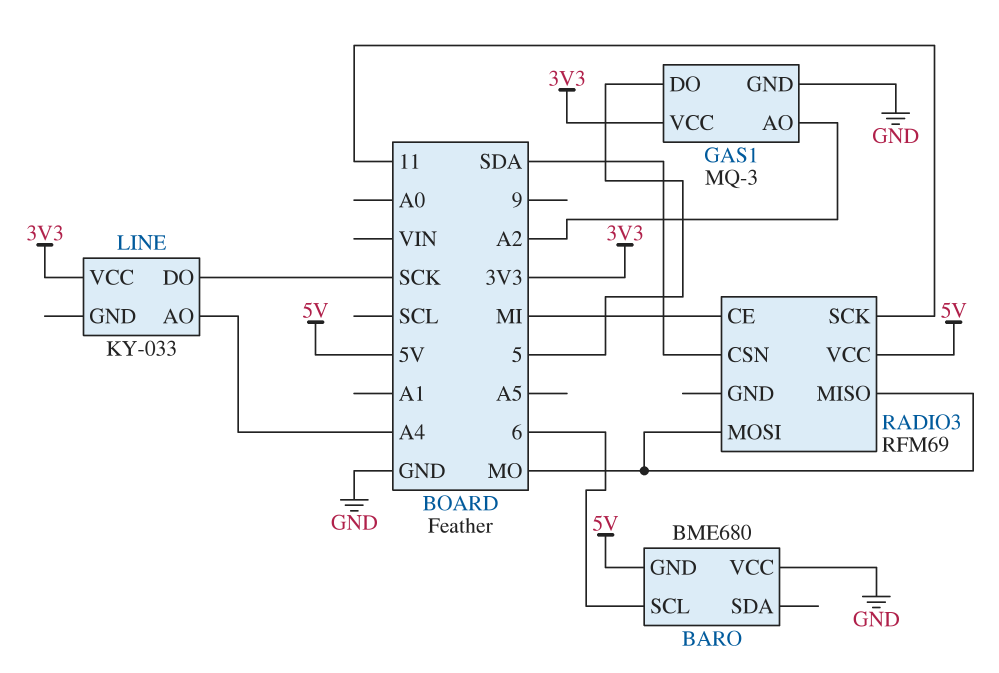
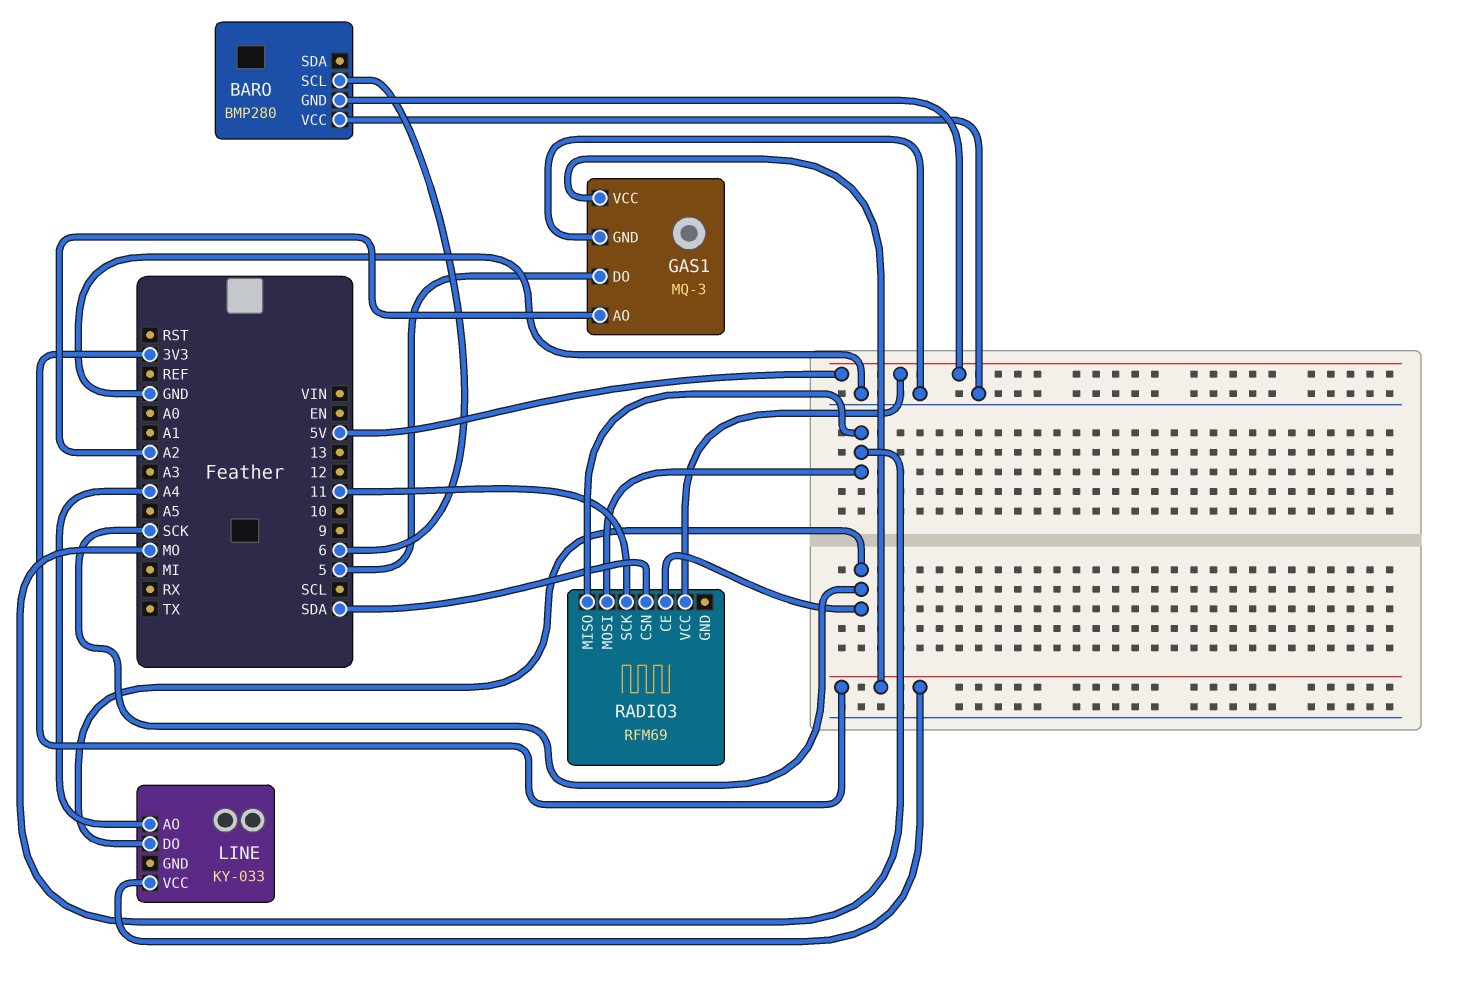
BARO: BME680 -> BMP280
RADIO3 pin CE: MI -> SCK

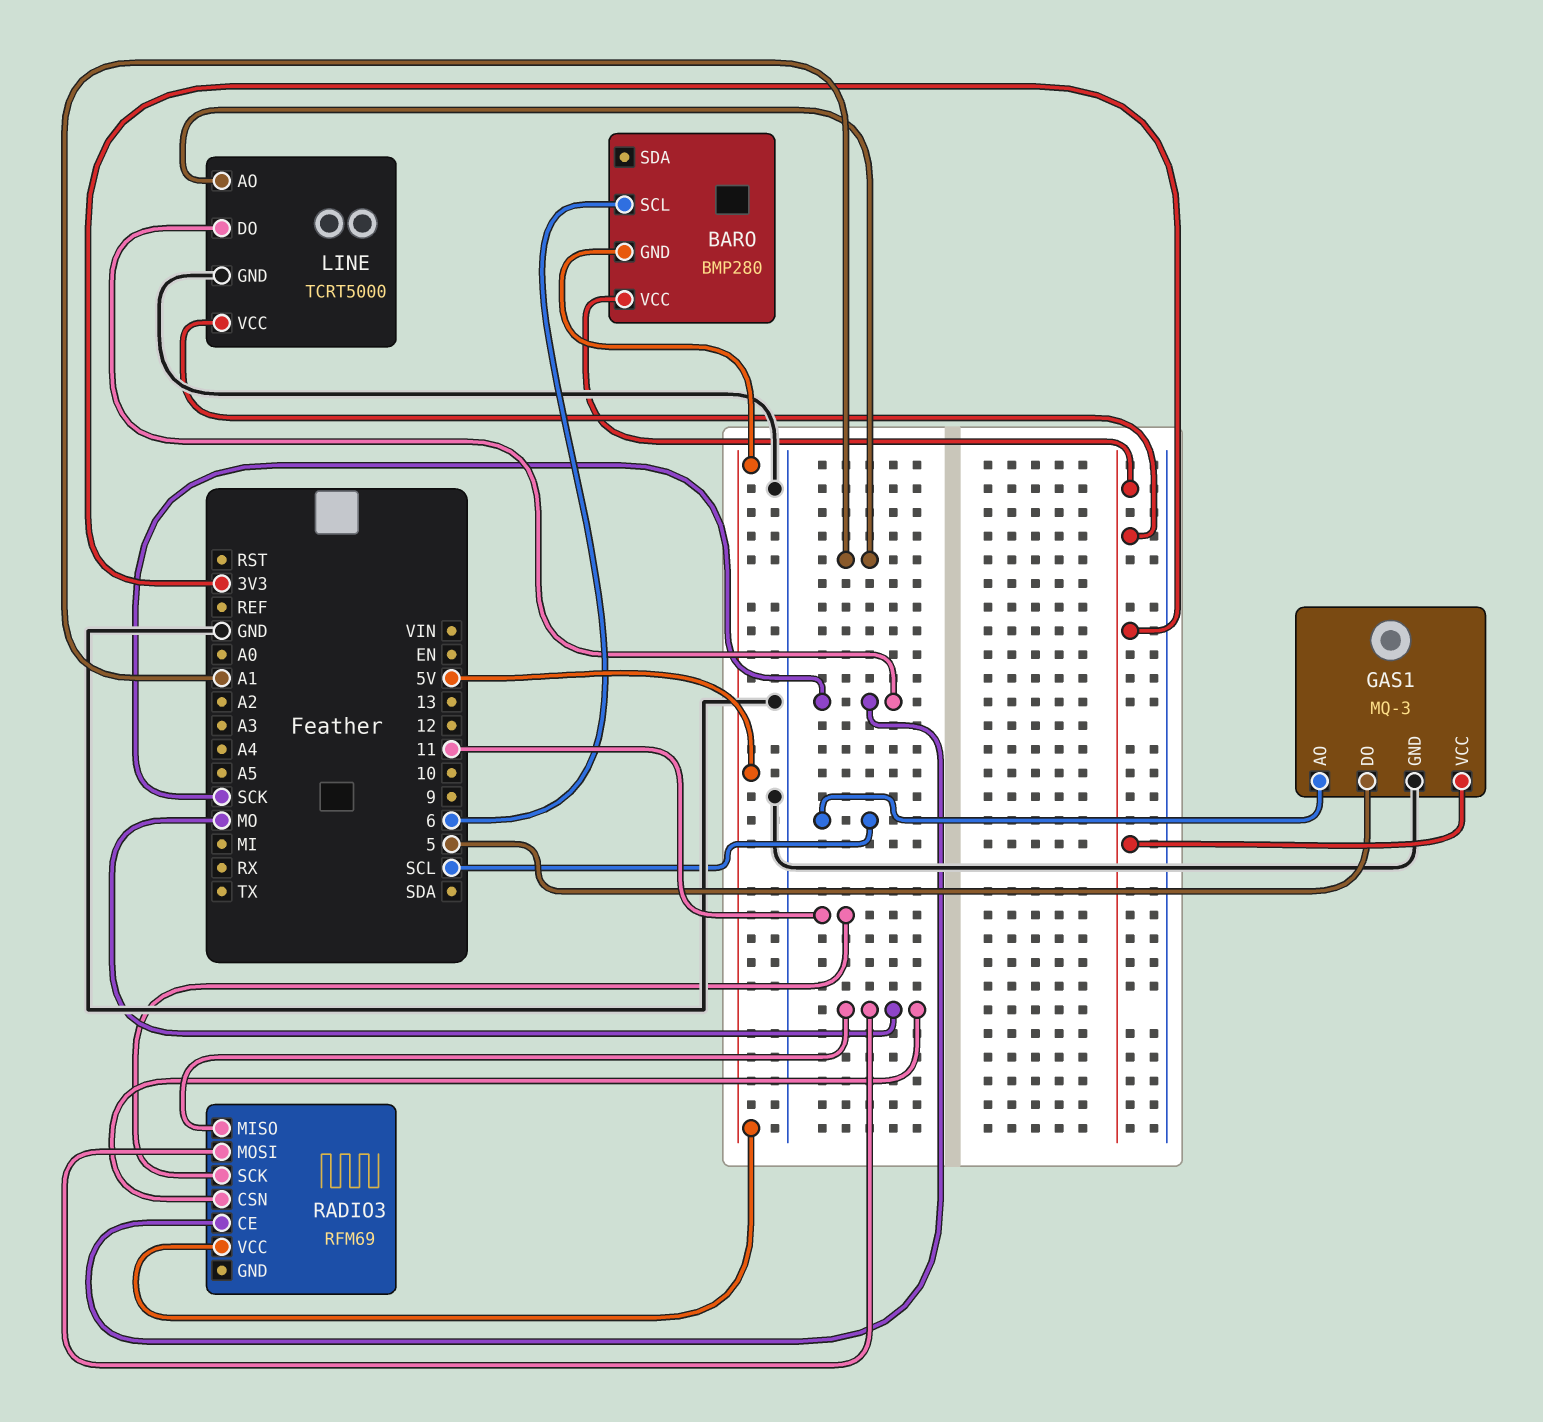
BARO pin VCC: GND -> 3V3
GAS1 pin AO: A2 -> SCL
LINE: KY-033 -> TCRT5000
LINE pin AO: A4 -> A1
LINE pin GND: none -> GND
RADIO3 pin CSN: SDA -> MO

